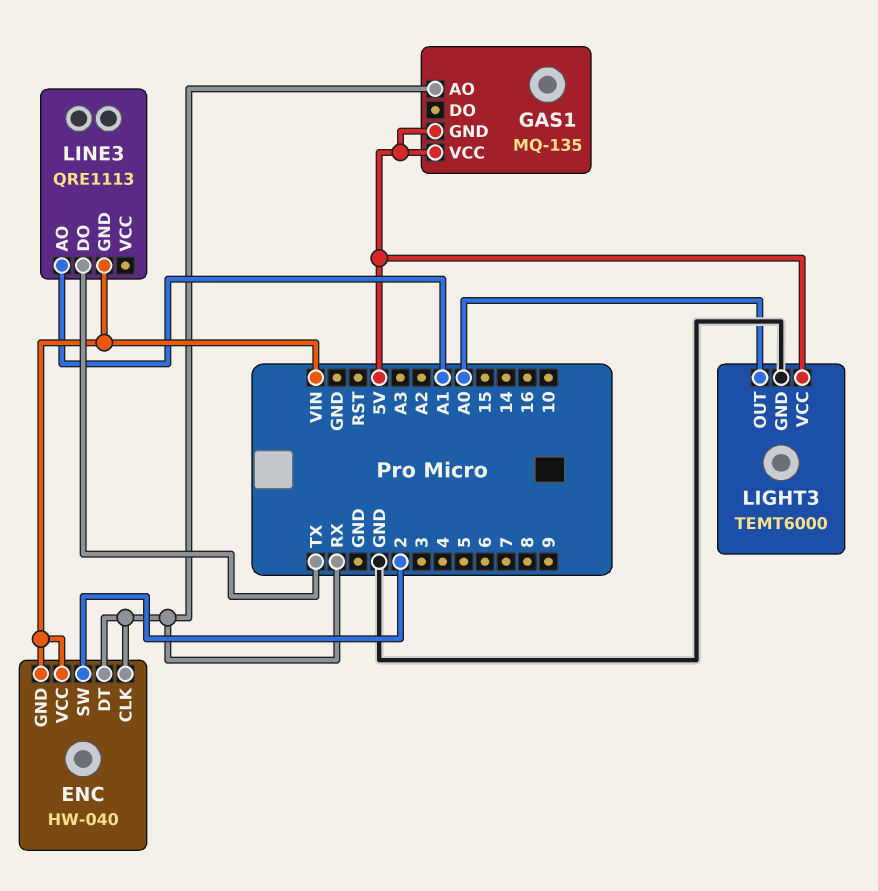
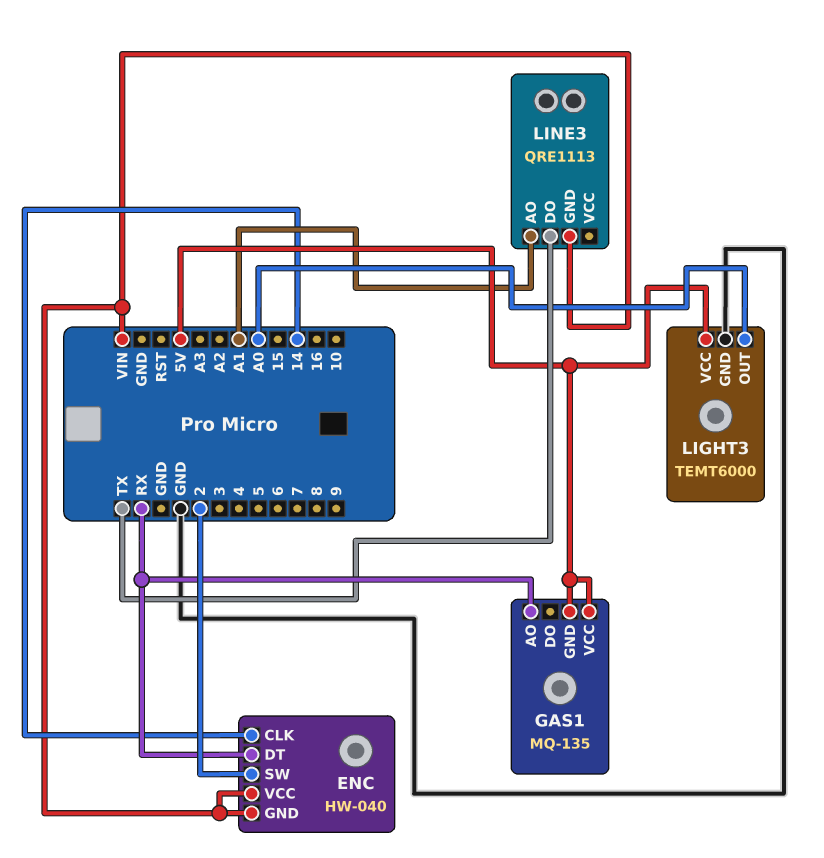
ENC pin CLK: RX -> 14

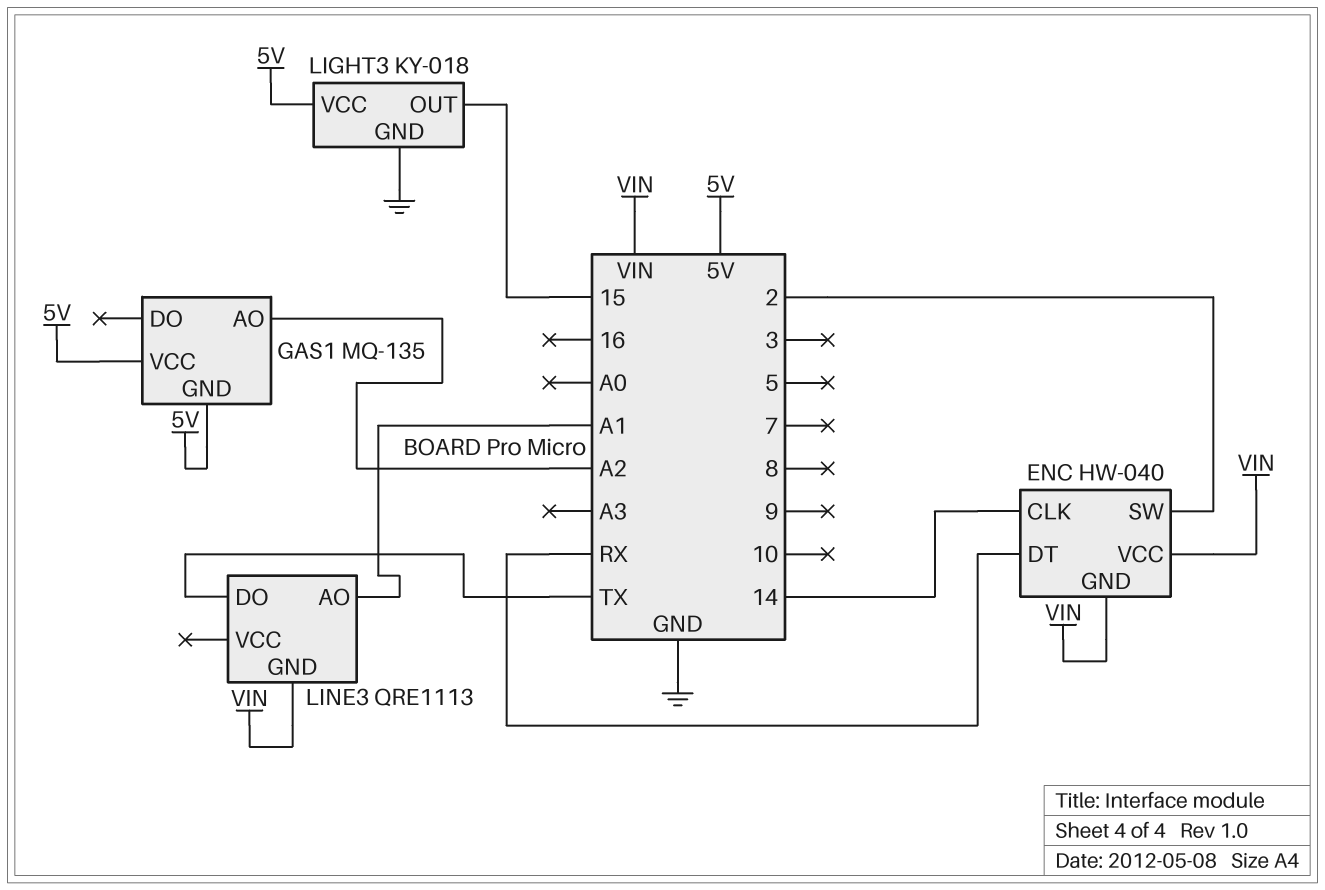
GAS1 pin AO: RX -> A2
LIGHT3: TEMT6000 -> KY-018
LIGHT3 pin OUT: A0 -> 15

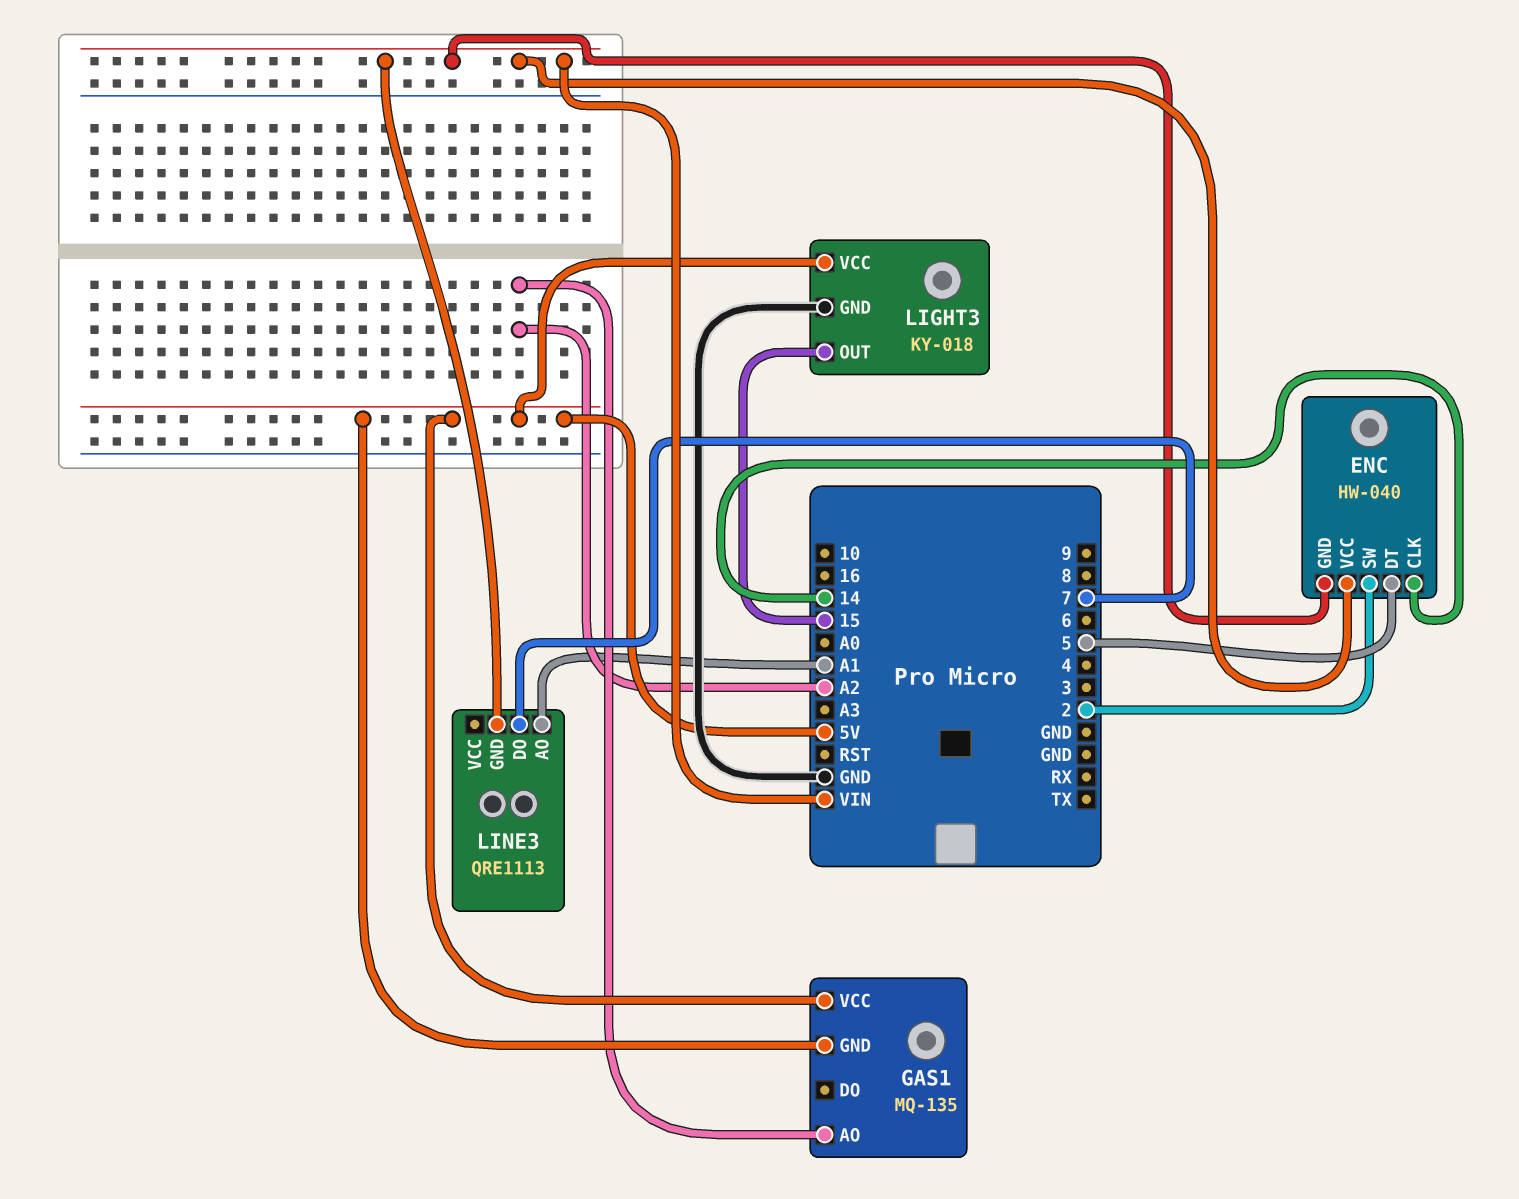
ENC pin DT: RX -> 5
LINE3 pin DO: TX -> 7

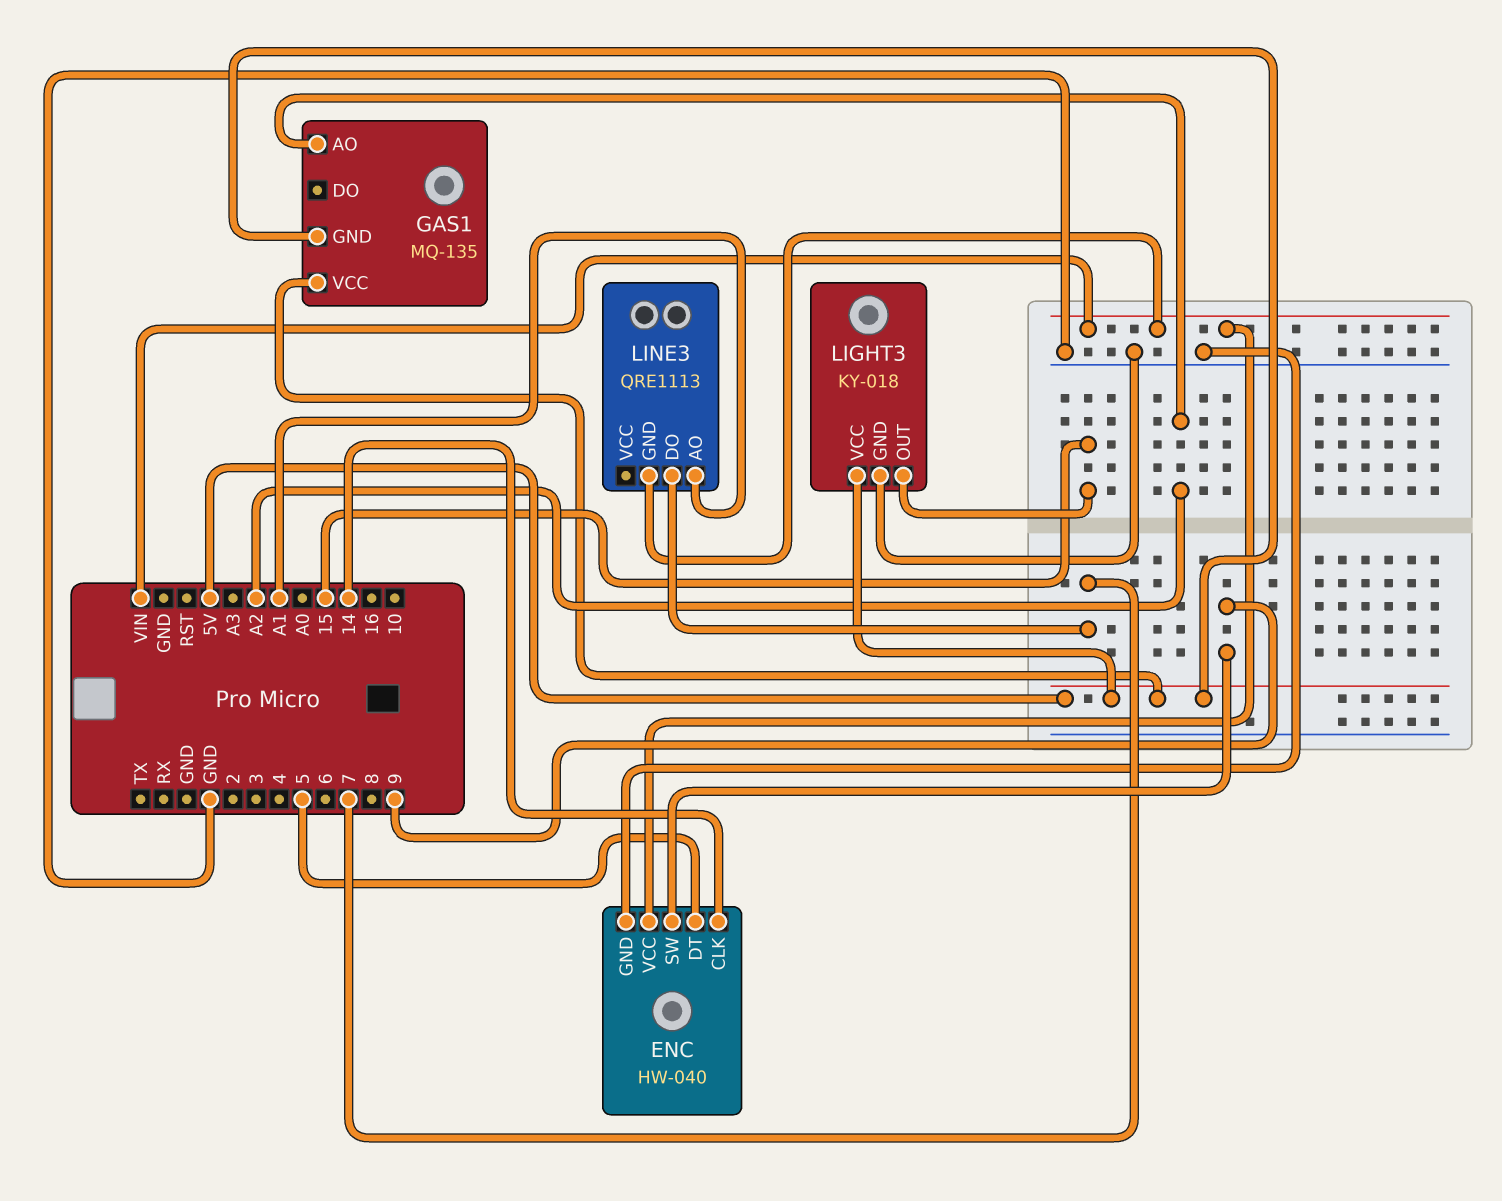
ENC pin GND: VIN -> GND
ENC pin SW: 2 -> 9

